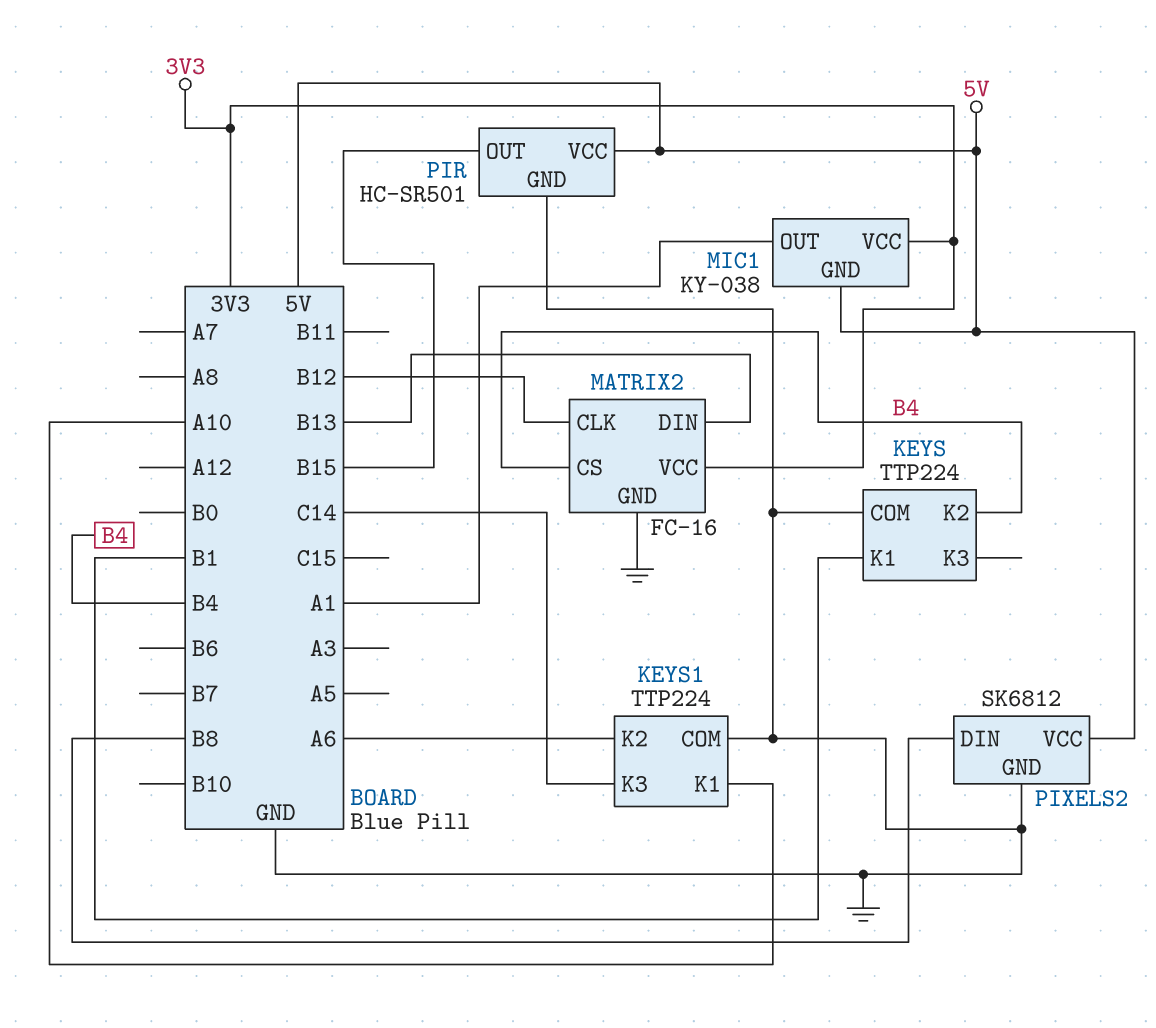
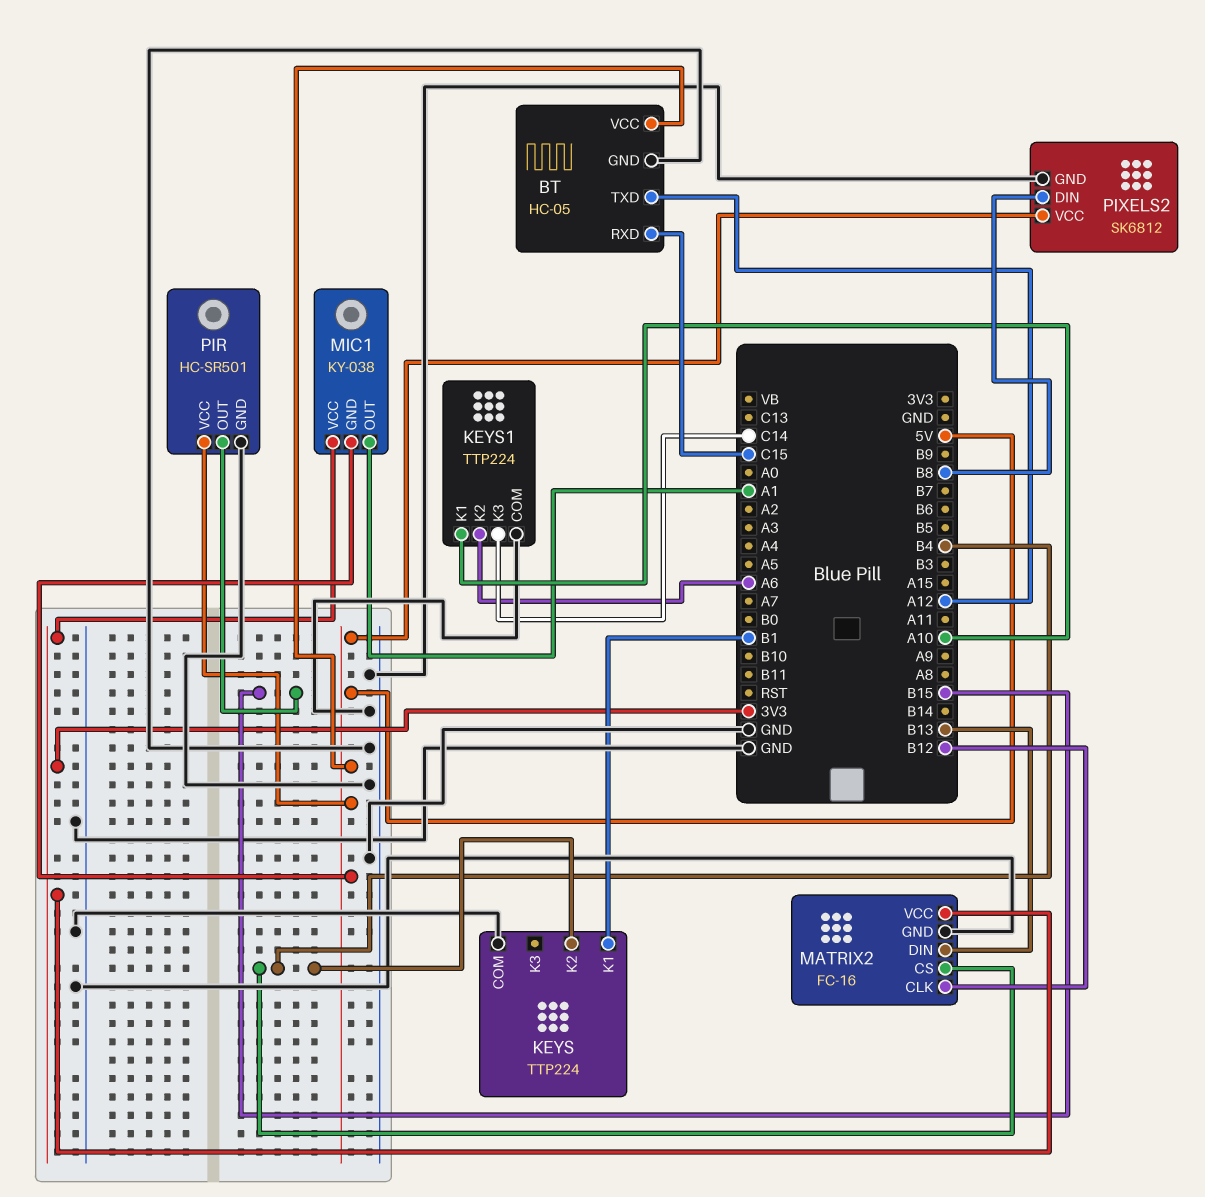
BT: none -> HC-05
BT pin GND: none -> GND
BT pin RXD: none -> C15
BT pin TXD: none -> A12
BT pin VCC: none -> 5V

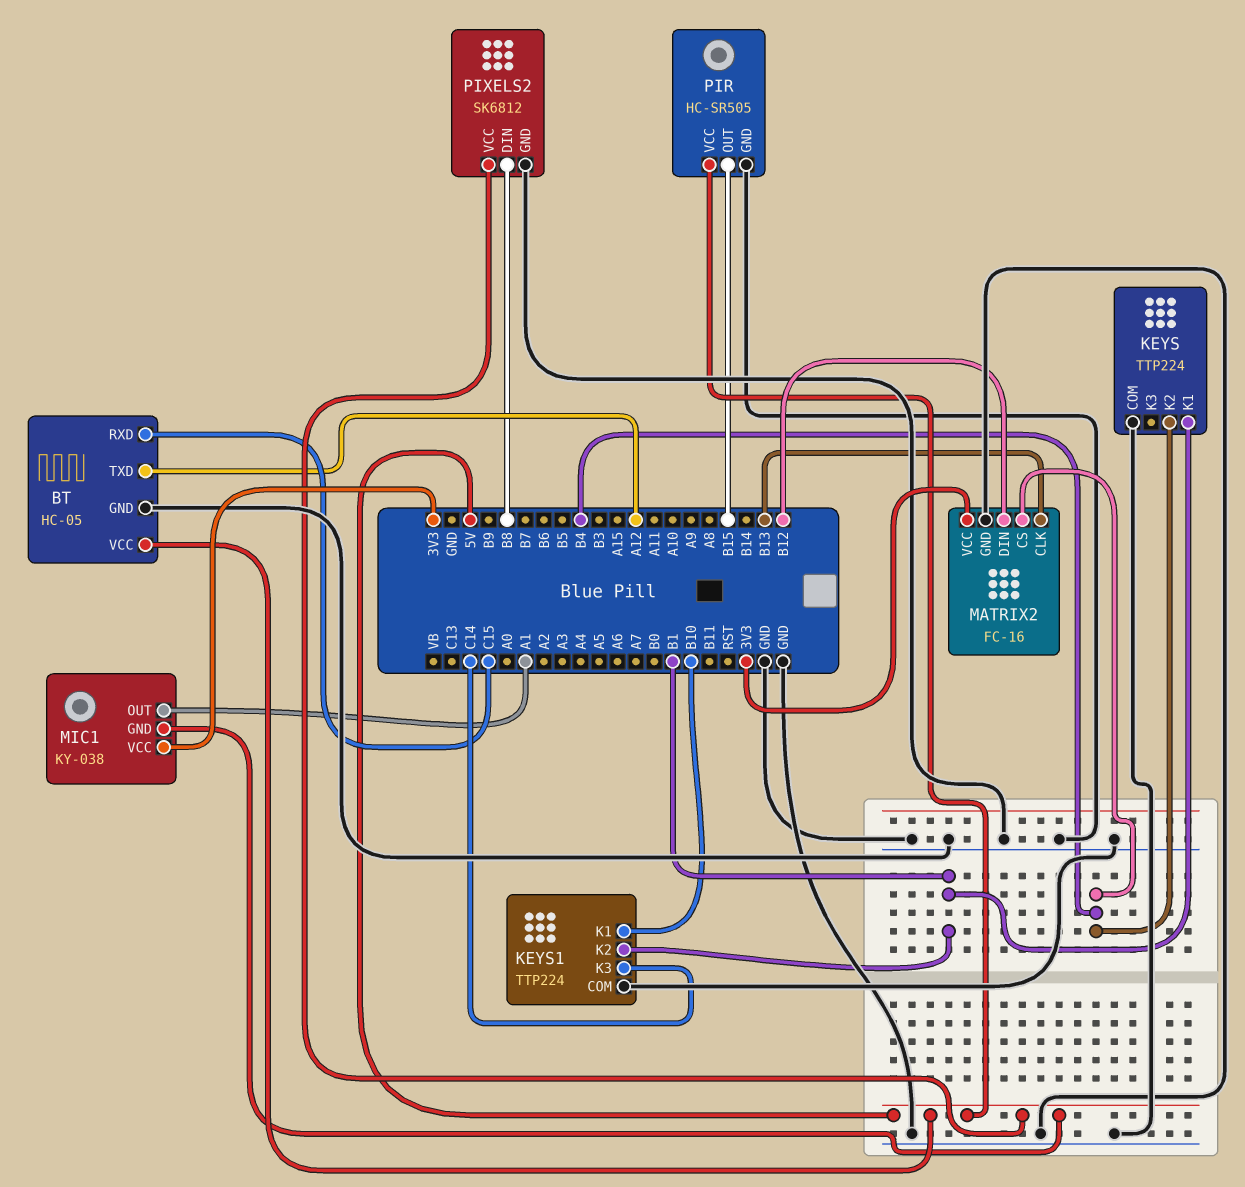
KEYS1 pin K1: A10 -> B10
KEYS1 pin K2: A6 -> B1
MATRIX2 pin CLK: B12 -> B13
MATRIX2 pin DIN: B13 -> B12
PIR: HC-SR501 -> HC-SR505

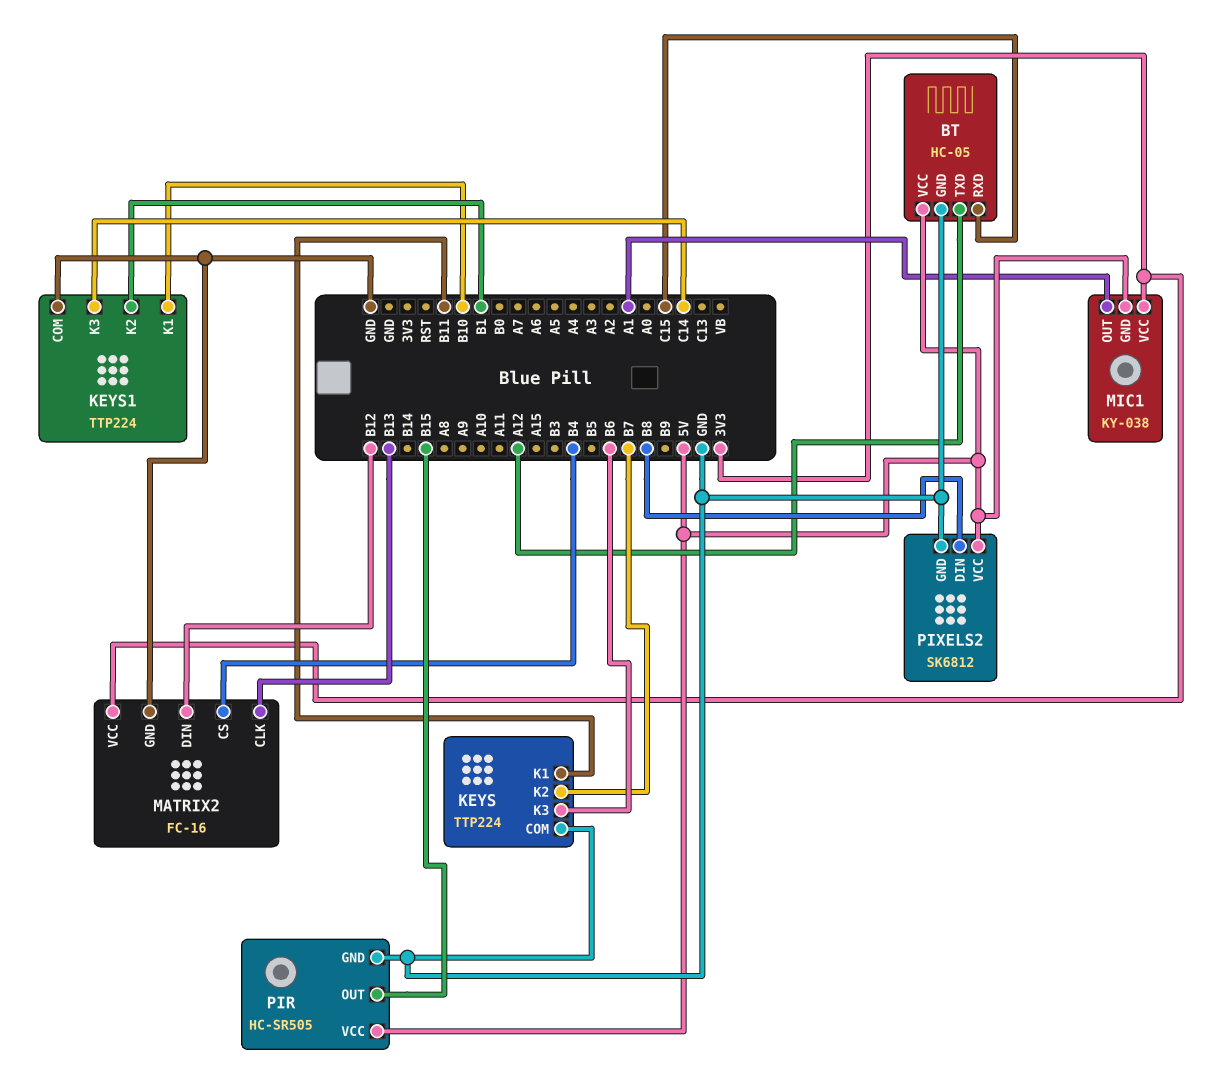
KEYS pin K1: B1 -> B11
KEYS pin K2: B4 -> B7
KEYS pin K3: none -> B6

